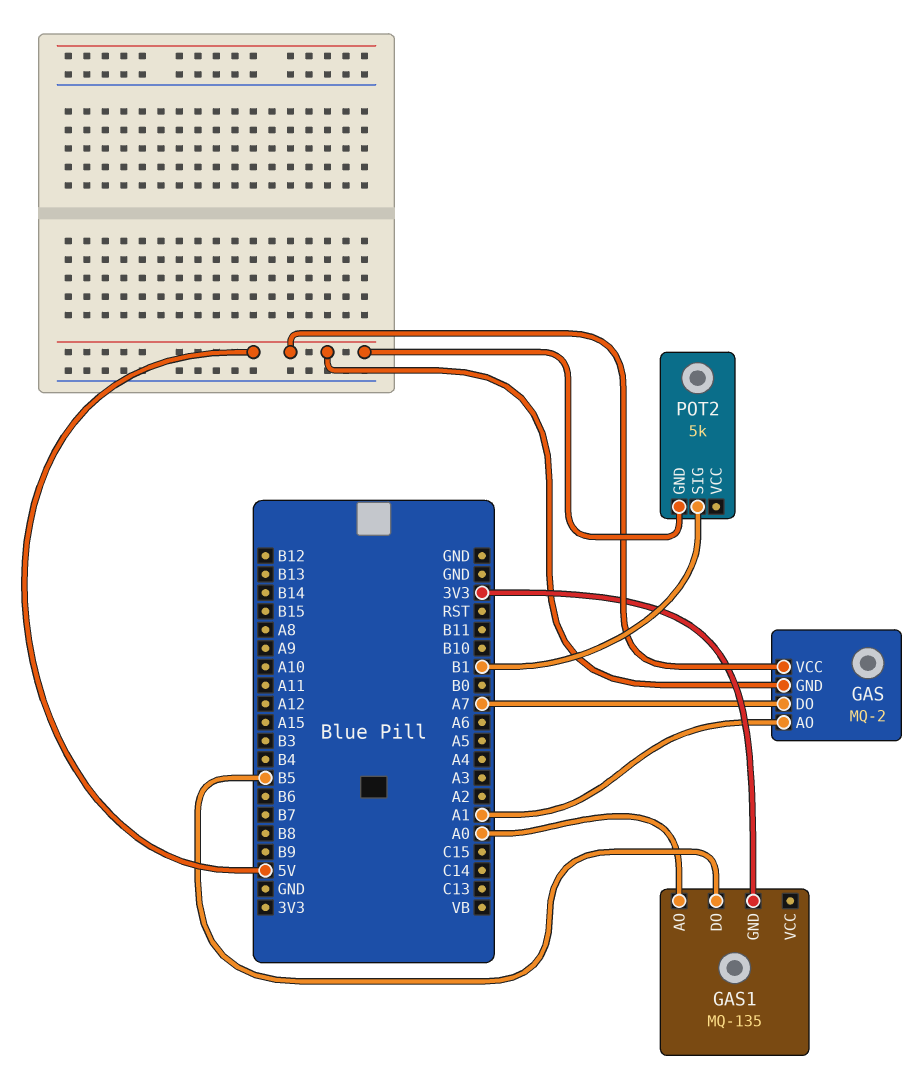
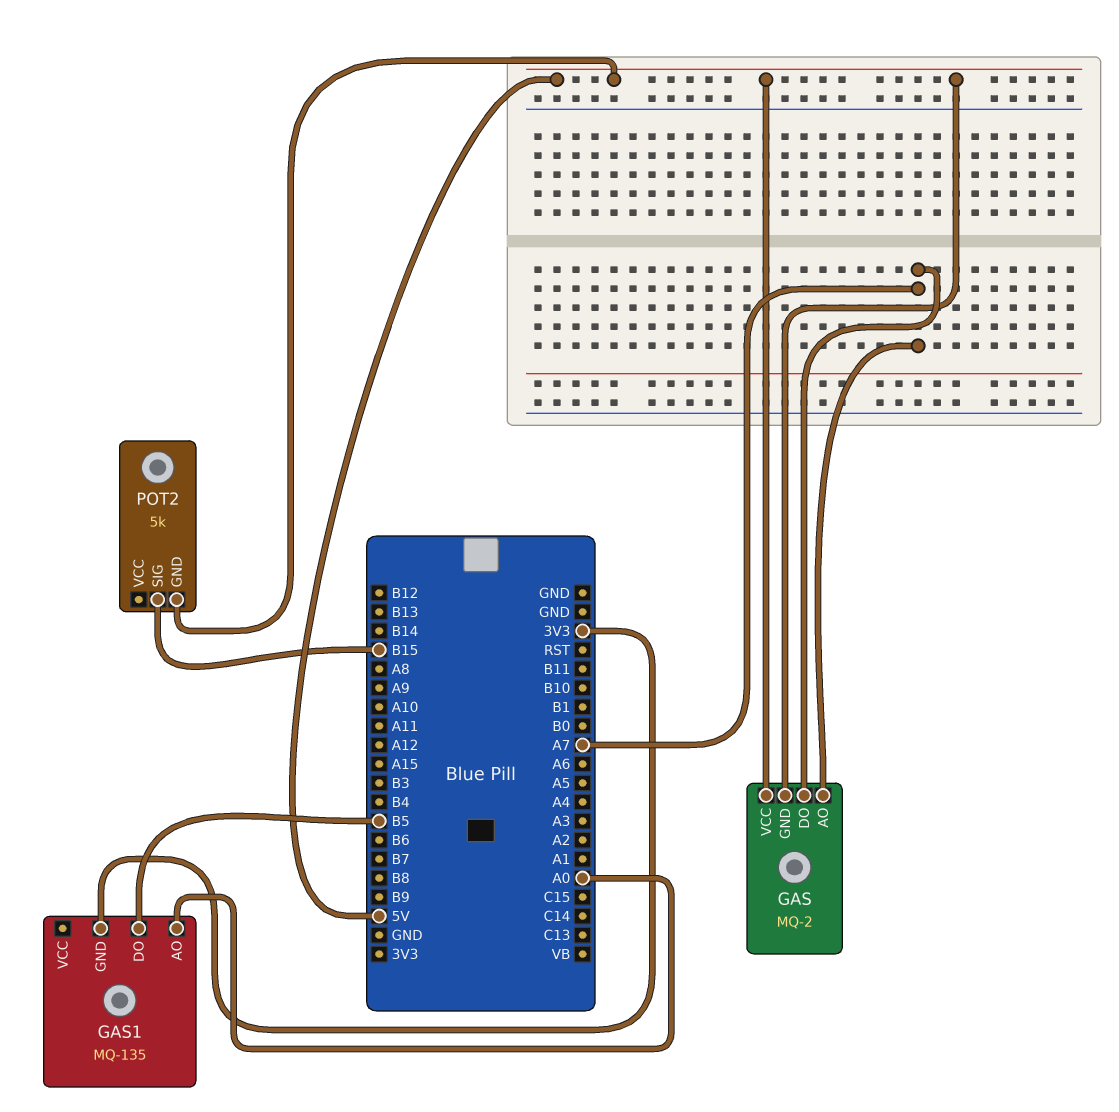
GAS pin AO: A1 -> A7
POT2 pin SIG: B1 -> B15

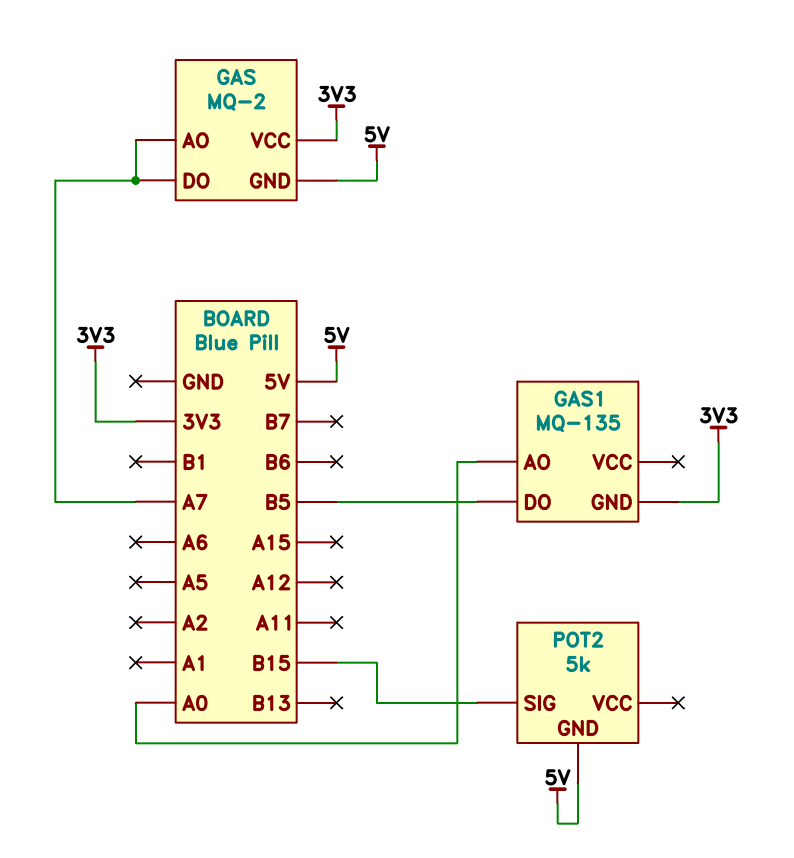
GAS pin VCC: 5V -> 3V3

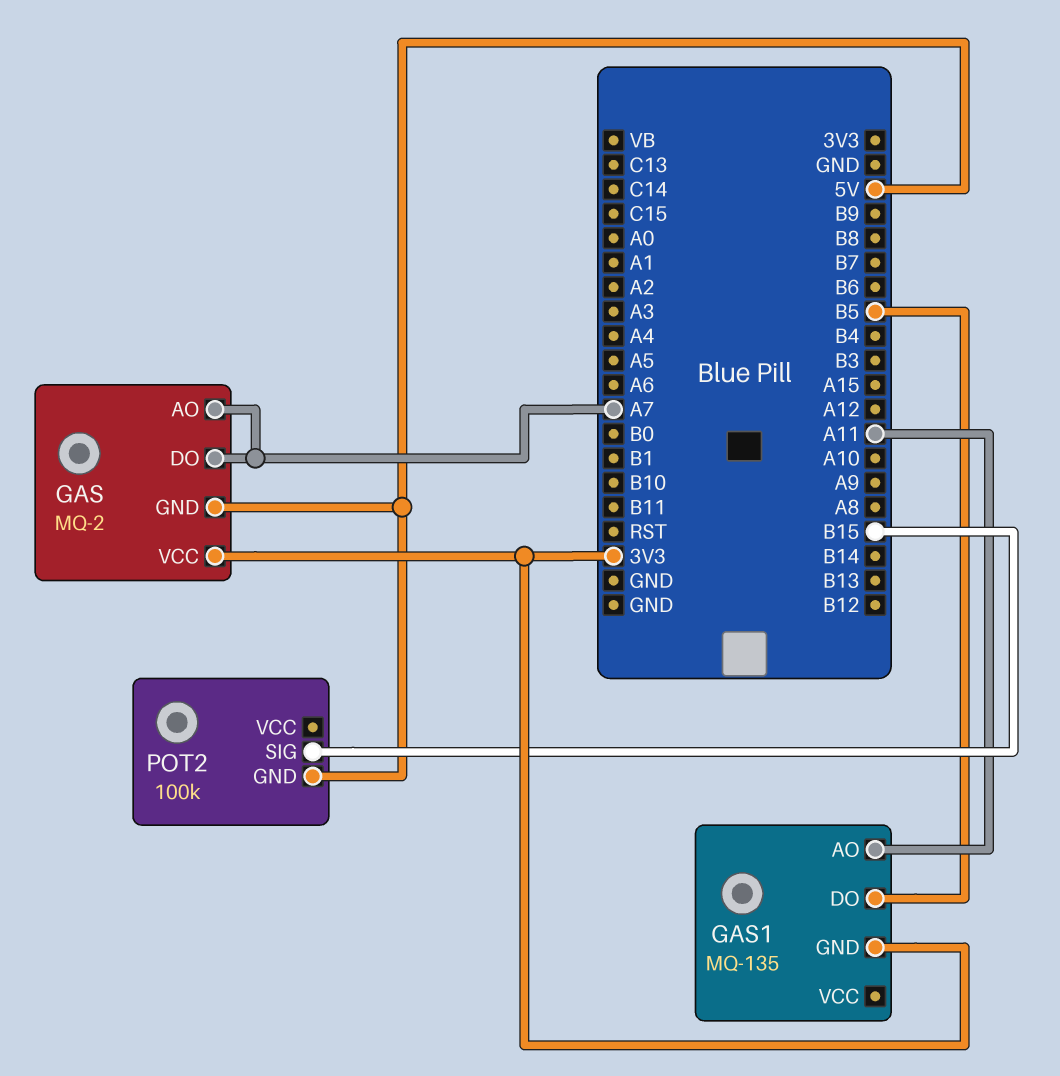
GAS1 pin AO: A0 -> A11
POT2: 5k -> 100k

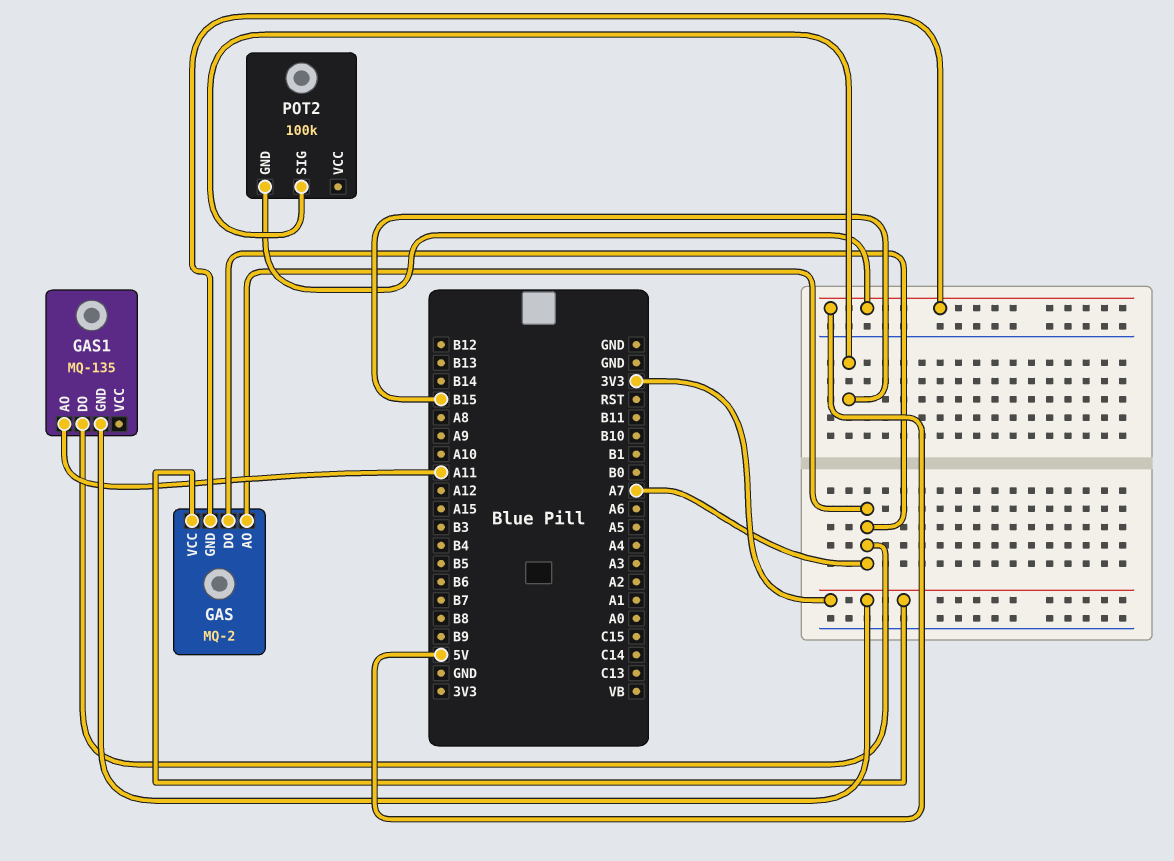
GAS1 pin DO: B5 -> A7

